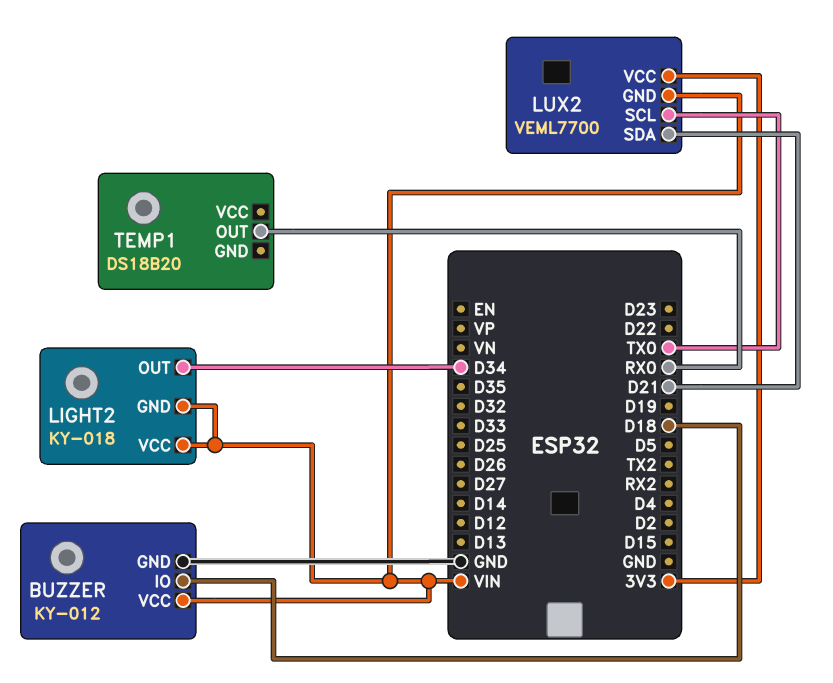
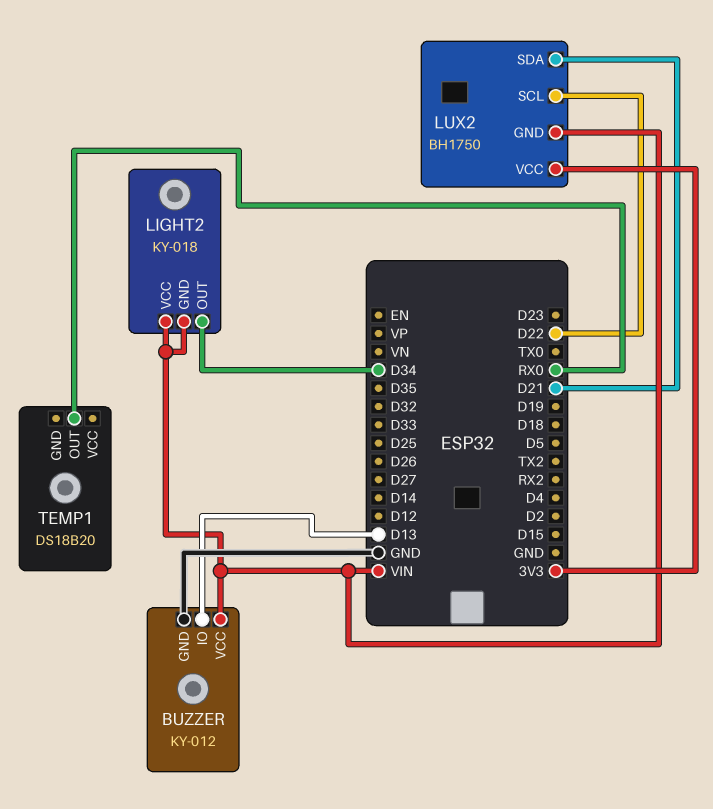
BUZZER pin IO: D18 -> D13
LUX2: VEML7700 -> BH1750
LUX2 pin SCL: TX0 -> D22

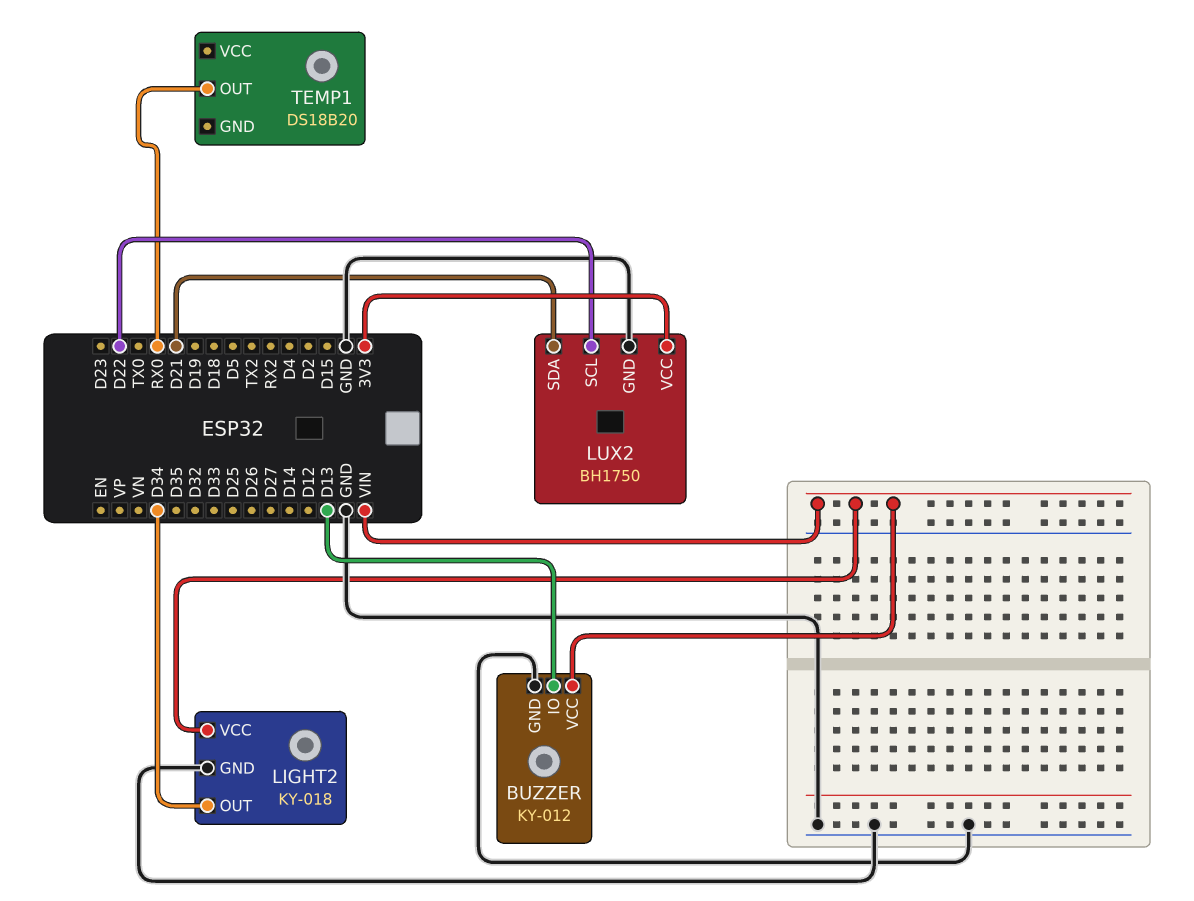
LIGHT2 pin GND: VIN -> GND
LUX2 pin GND: VIN -> GND

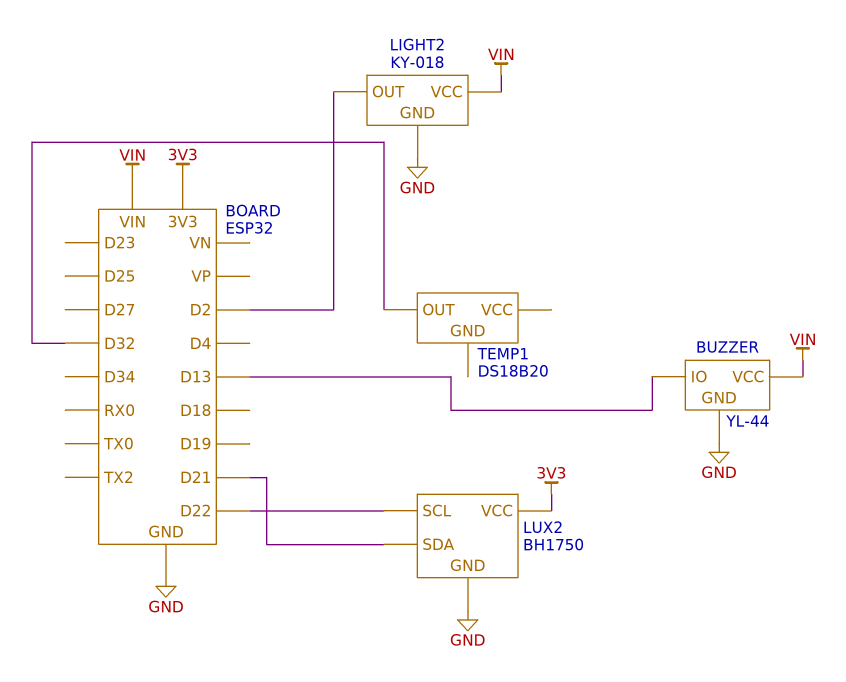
BUZZER: KY-012 -> YL-44
LIGHT2 pin OUT: D34 -> D2
TEMP1 pin OUT: RX0 -> D32

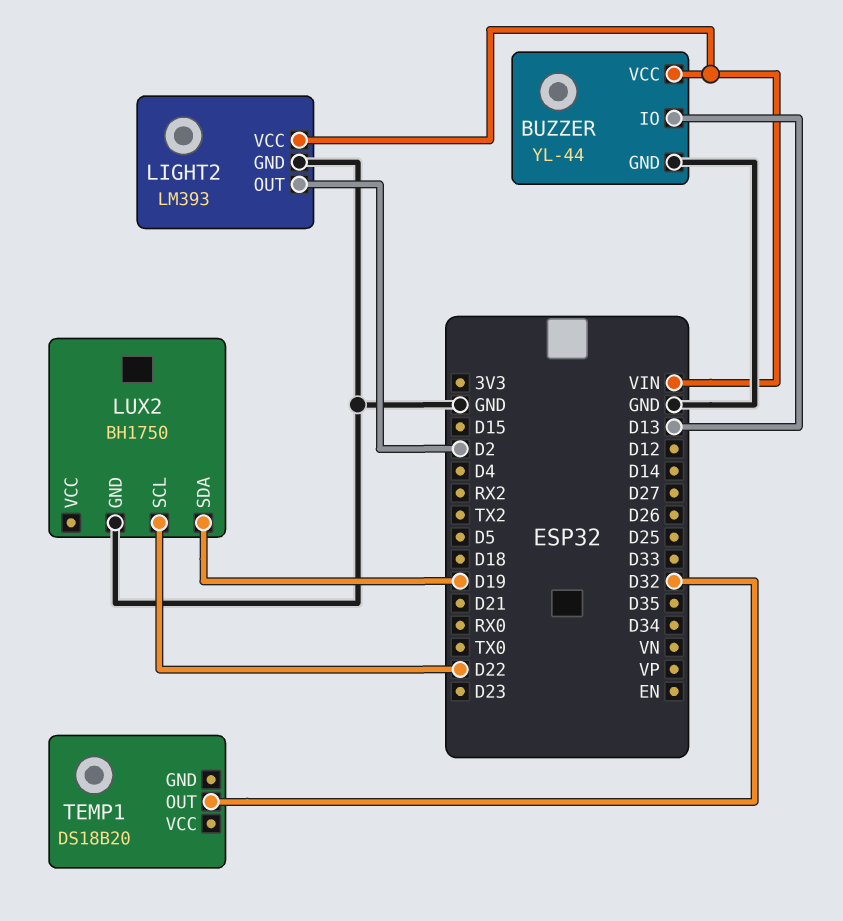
LIGHT2: KY-018 -> LM393
LUX2 pin SDA: D21 -> D19
LUX2 pin VCC: 3V3 -> none

